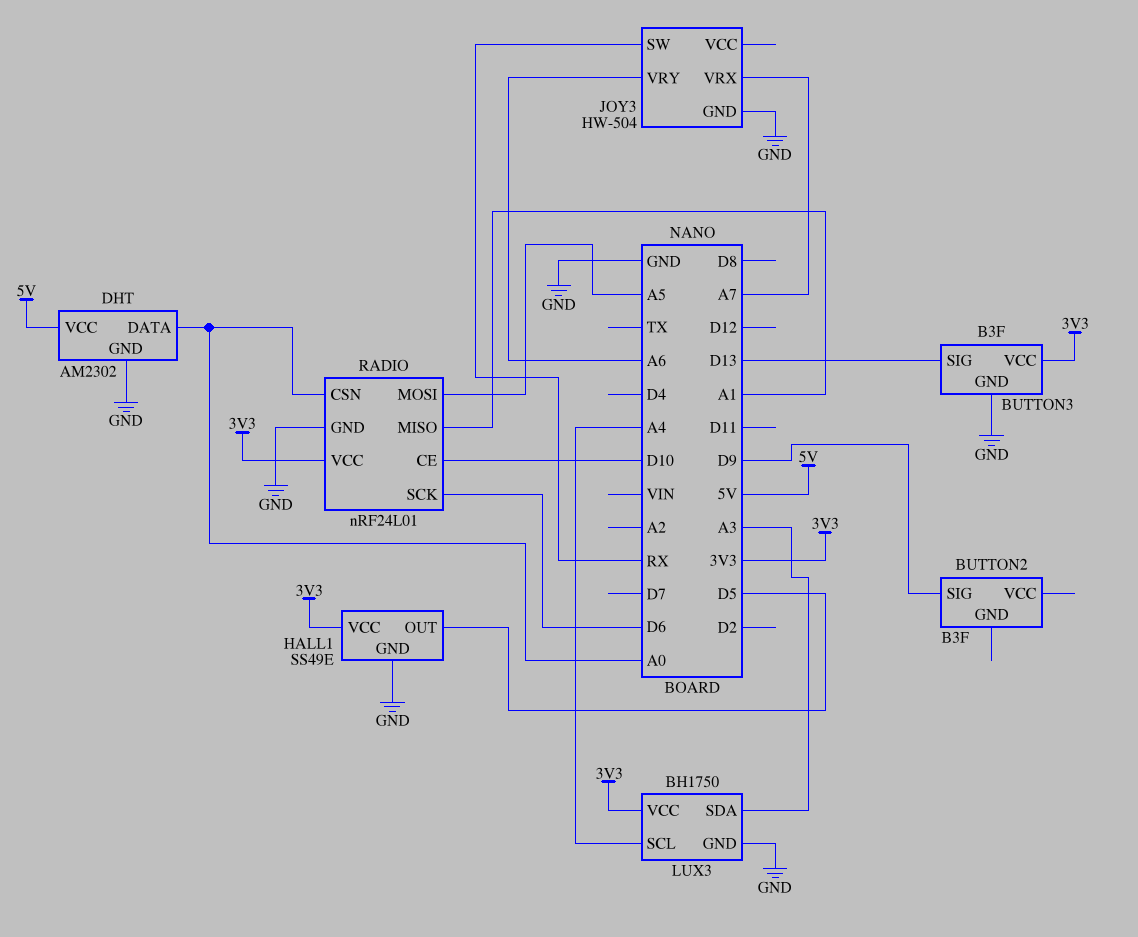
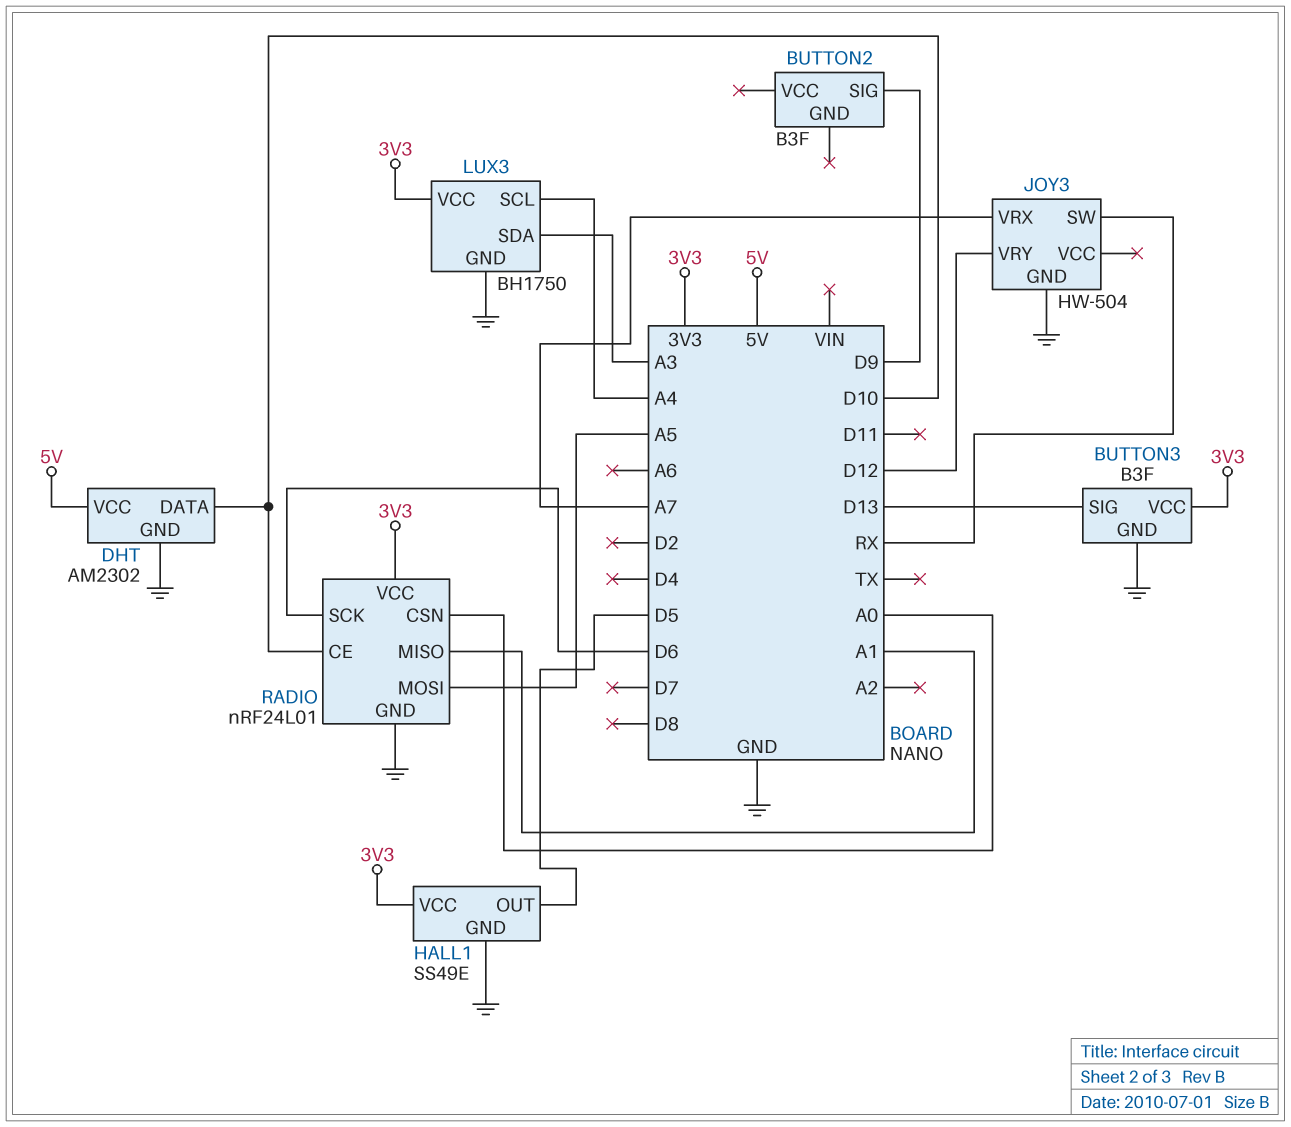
DHT pin DATA: A0 -> D10
JOY3 pin VRY: A6 -> D12

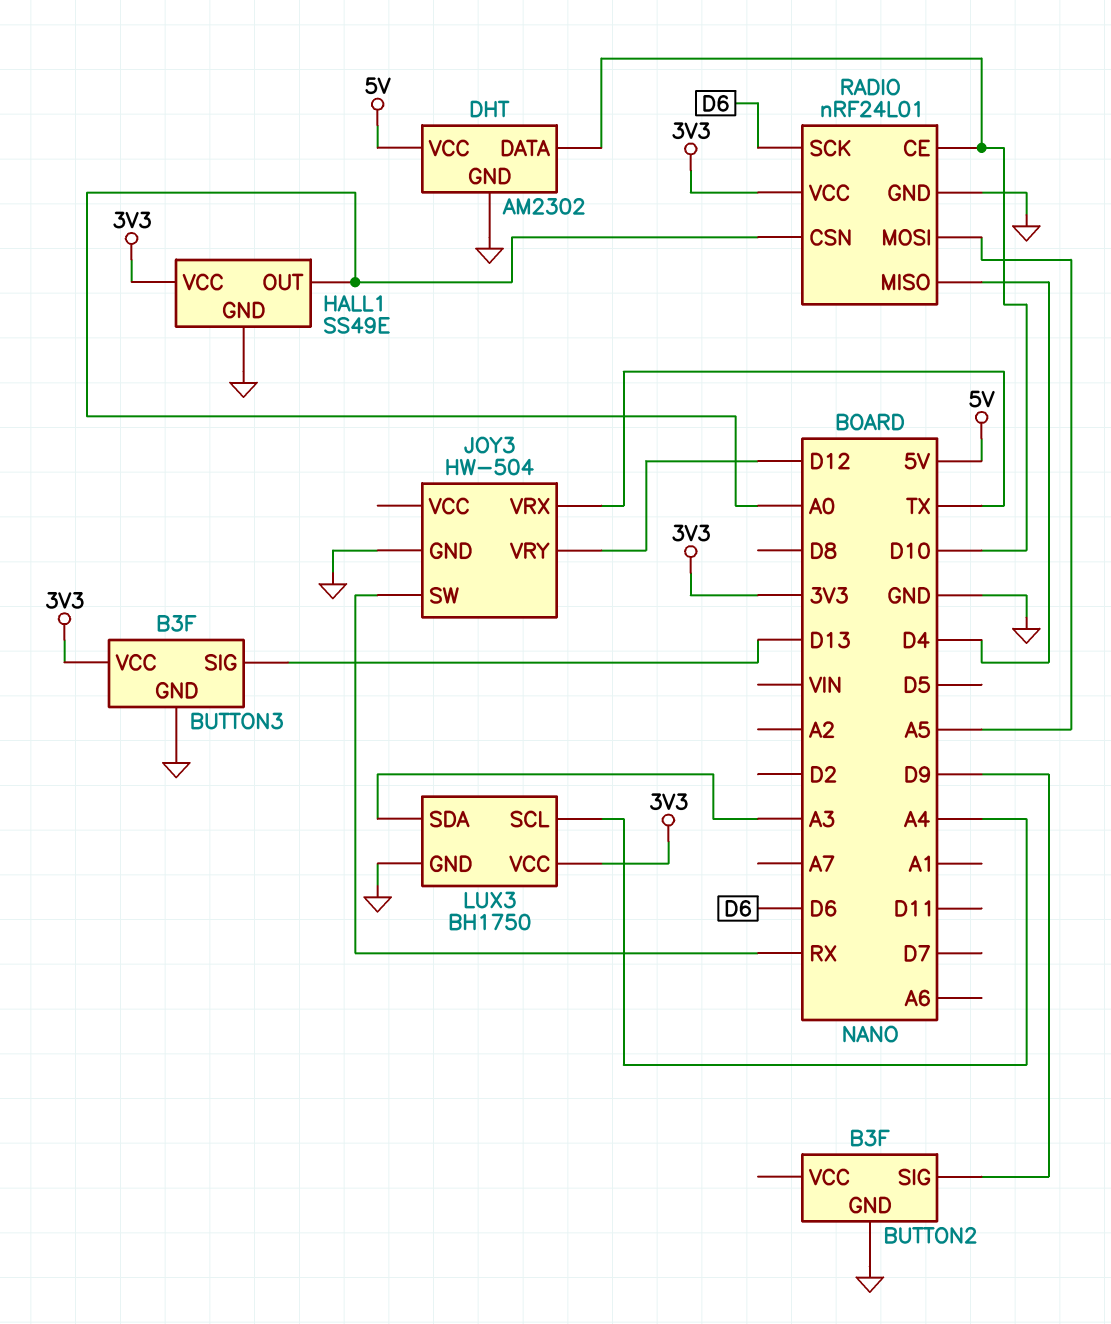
BUTTON2 pin GND: none -> GND
HALL1 pin OUT: D5 -> A0
JOY3 pin VRX: A7 -> TX
RADIO pin MISO: A1 -> D4

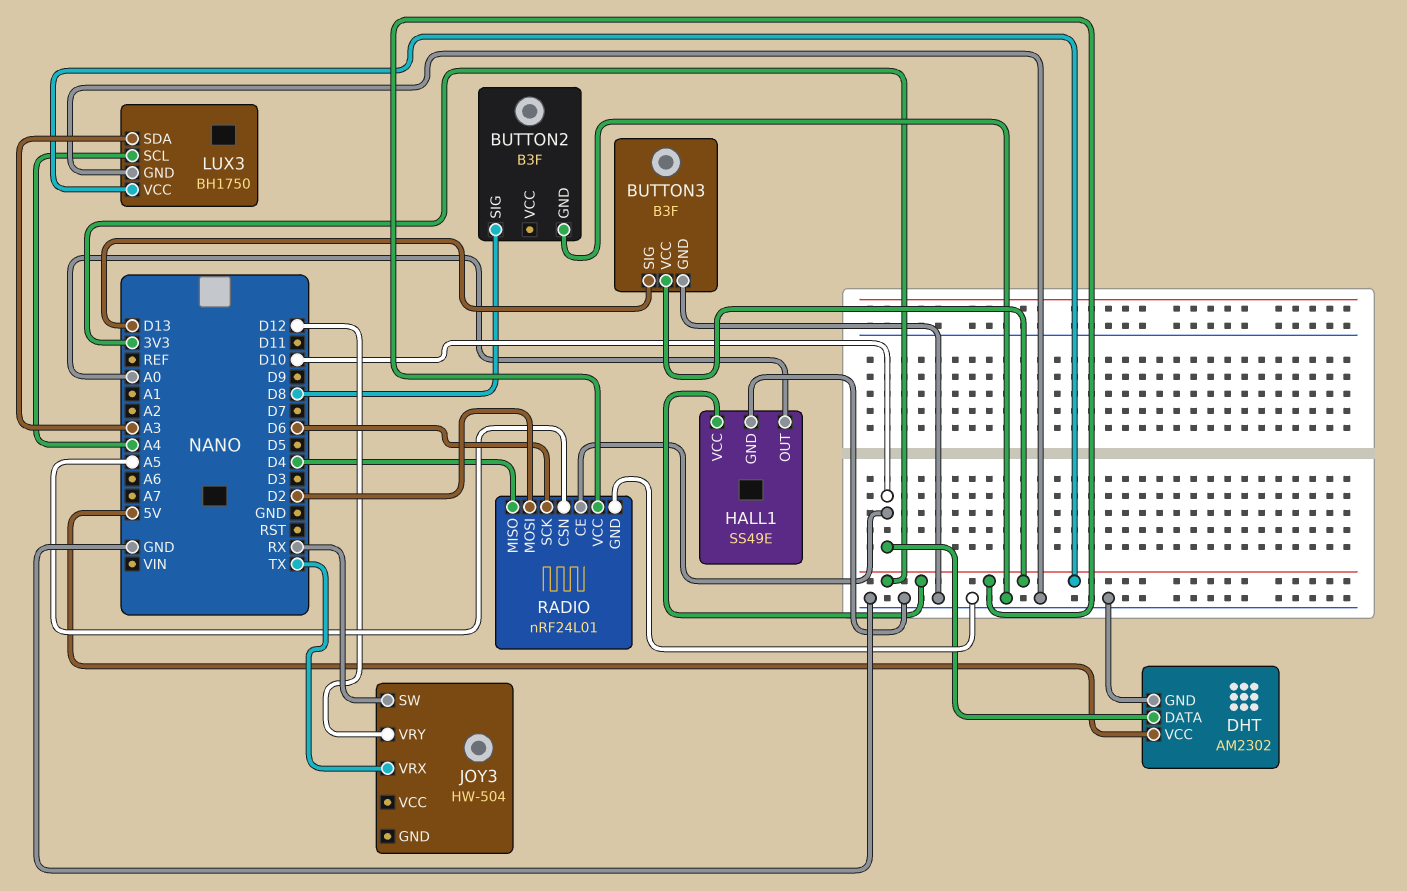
BUTTON2 pin SIG: D9 -> D8
JOY3 pin GND: GND -> none
RADIO pin CSN: A0 -> A5
RADIO pin MOSI: A5 -> D2

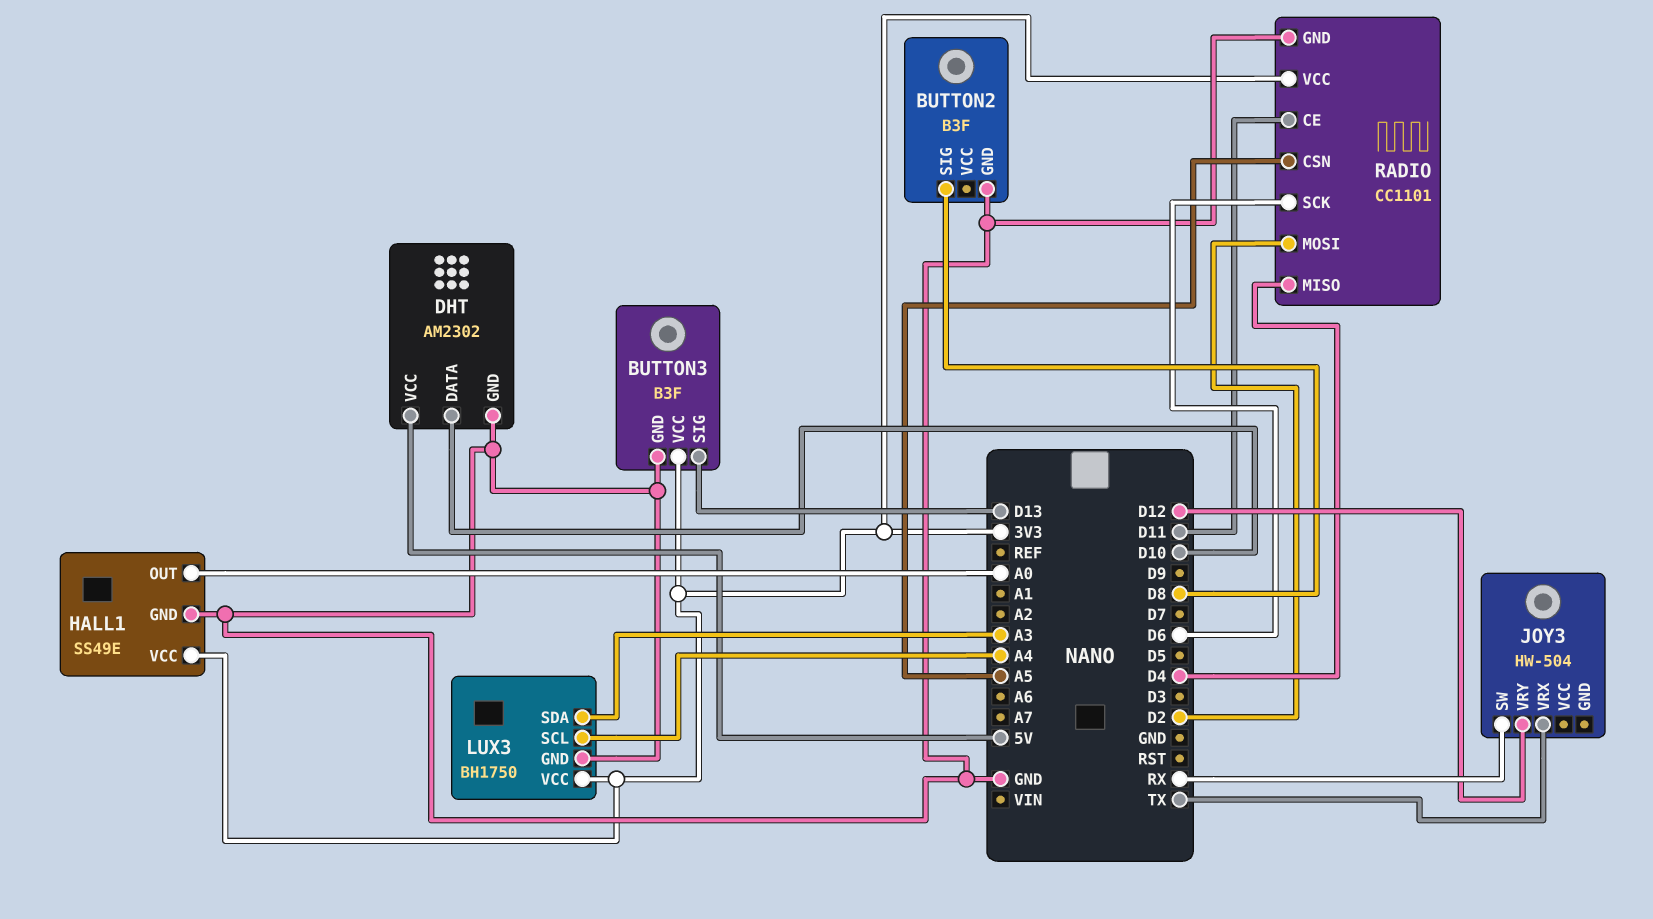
RADIO: nRF24L01 -> CC1101
RADIO pin CE: D10 -> D11

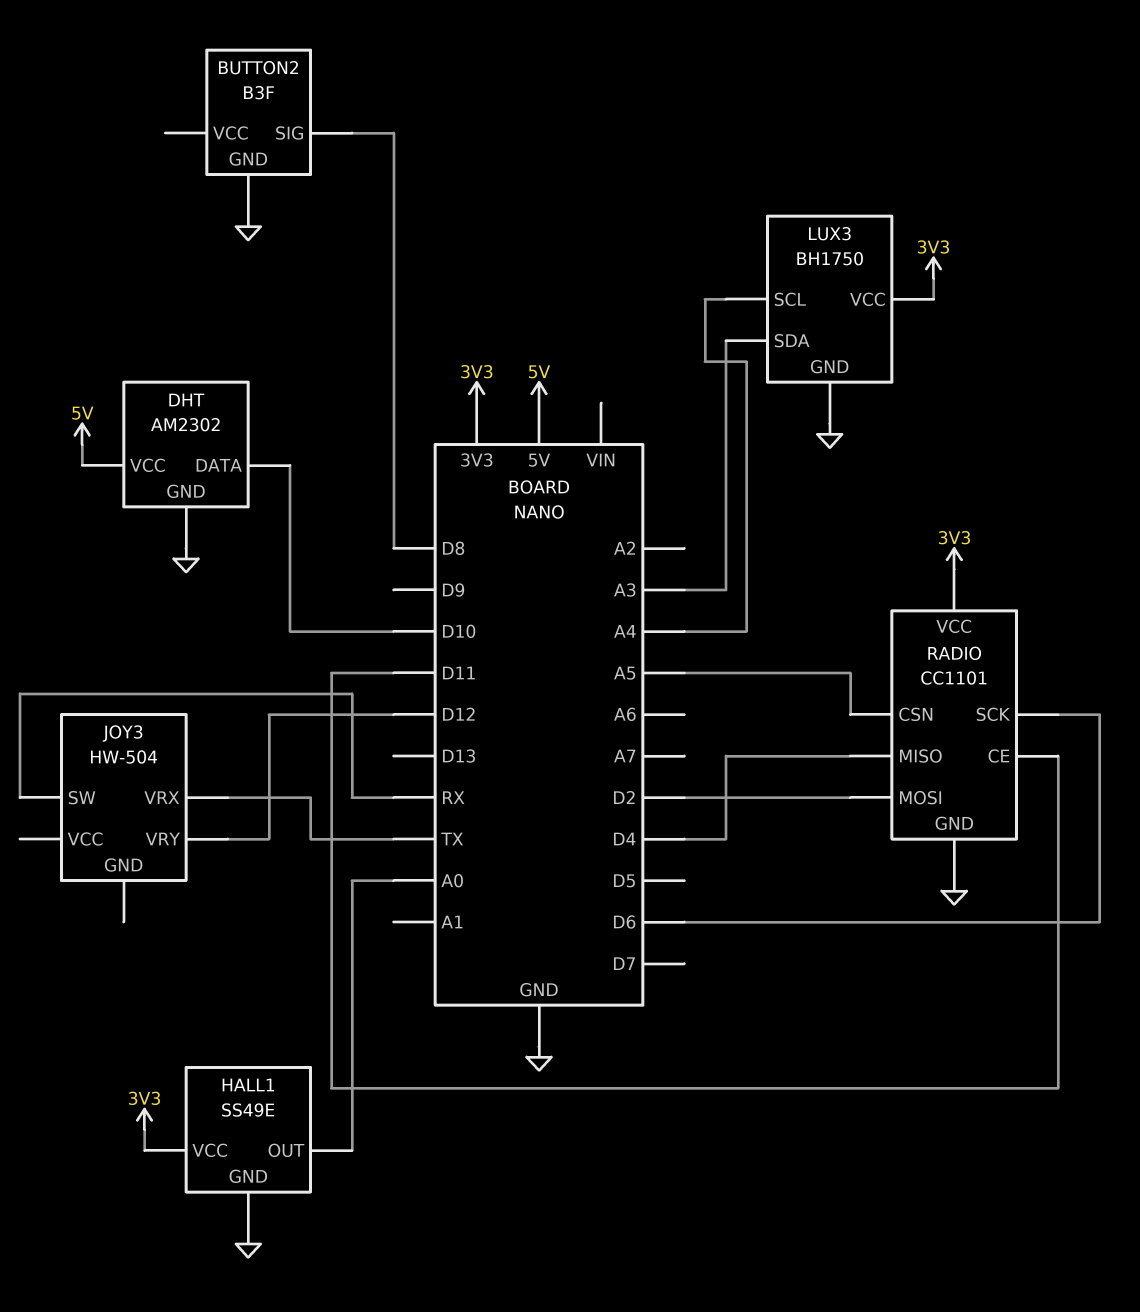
BUTTON3: B3F -> none
BUTTON3 pin GND: GND -> none
BUTTON3 pin SIG: D13 -> none
BUTTON3 pin VCC: 3V3 -> none

